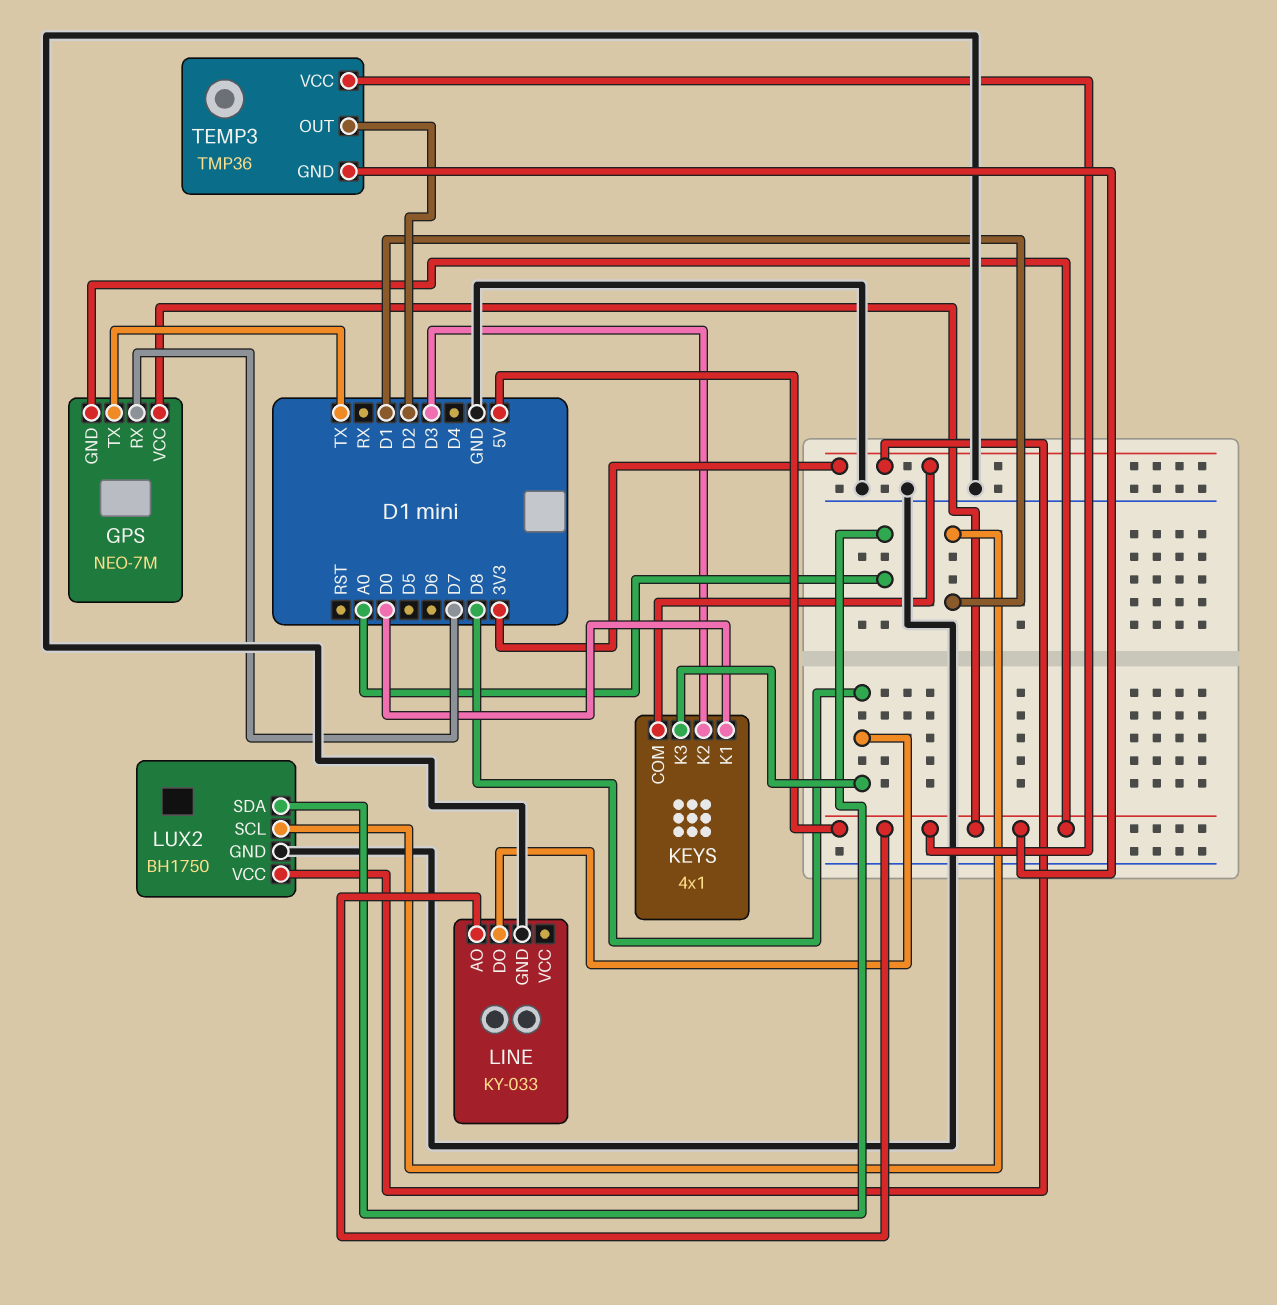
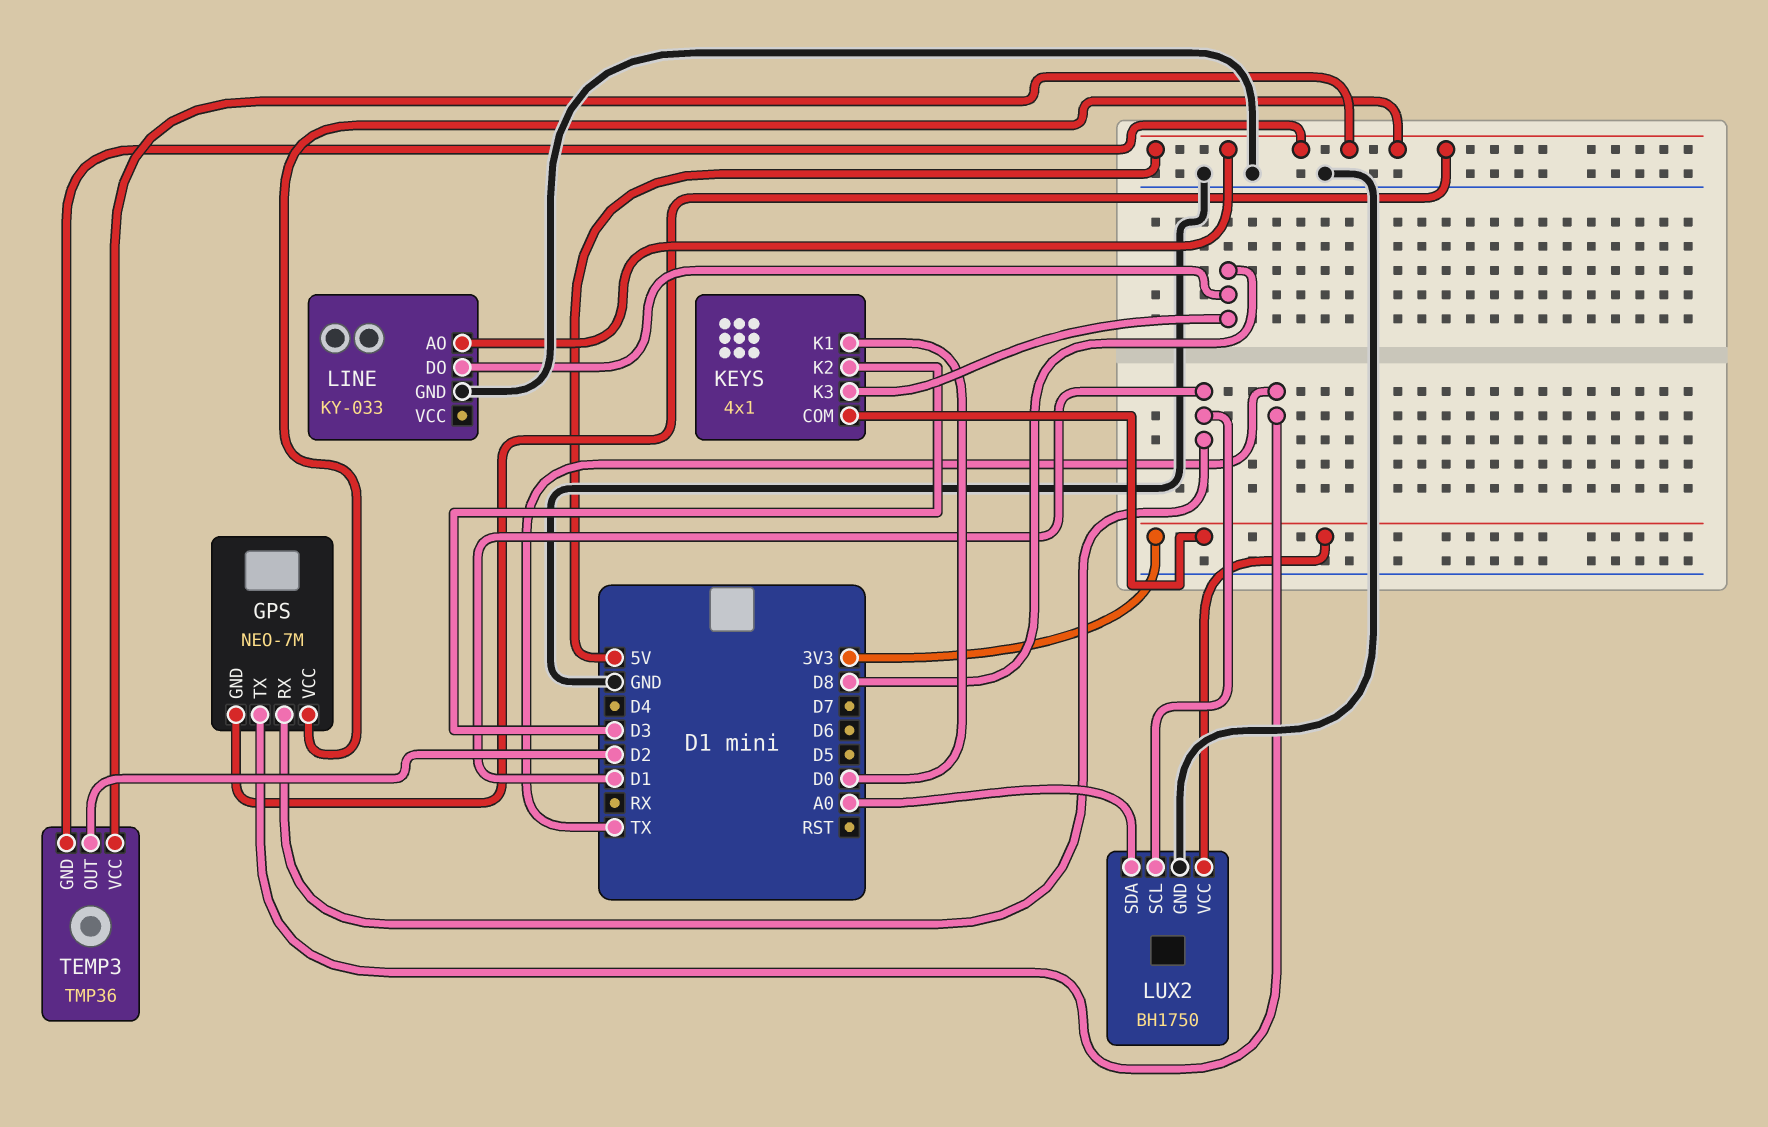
GPS pin RX: D7 -> D1

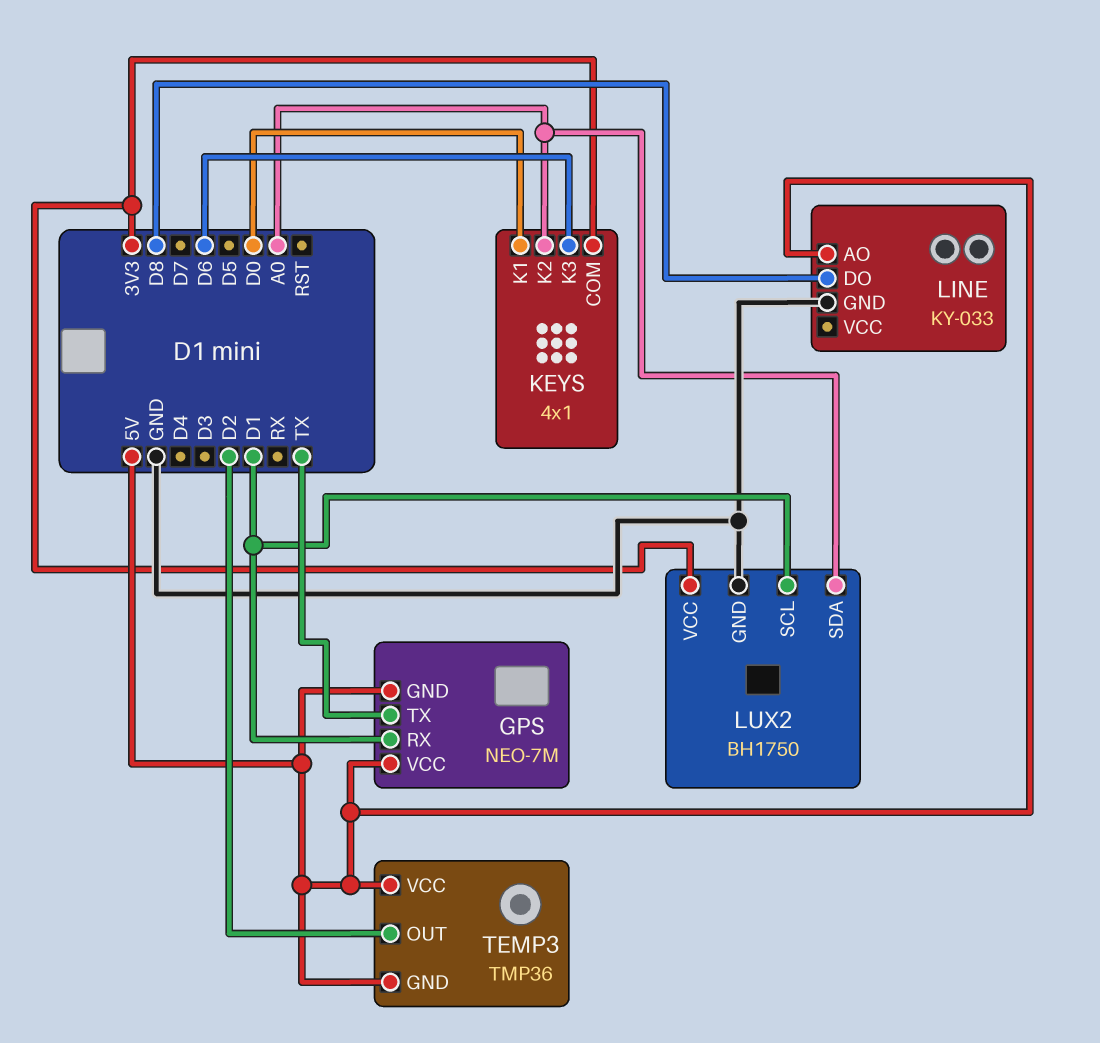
KEYS pin K2: D3 -> A0
KEYS pin K3: D8 -> D6

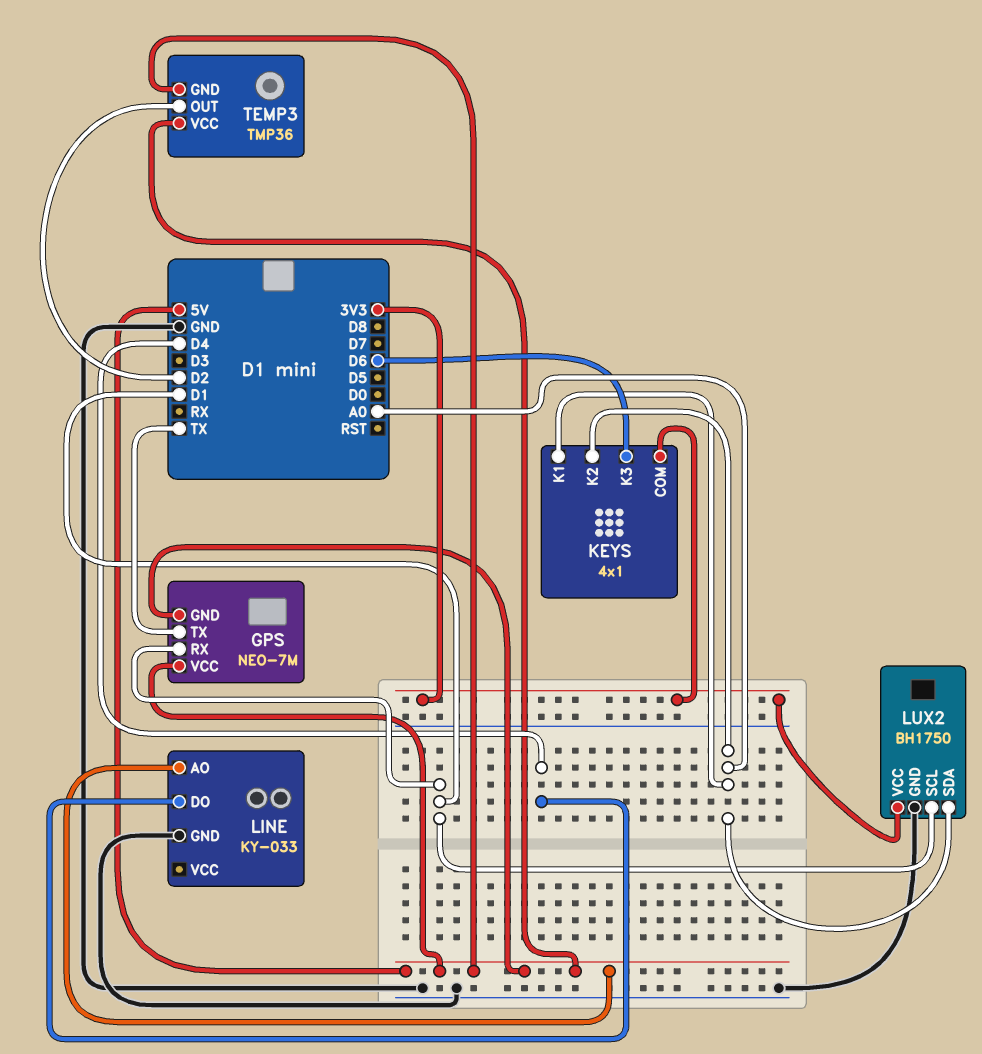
KEYS pin K1: D0 -> A0
LINE pin DO: D8 -> D4

